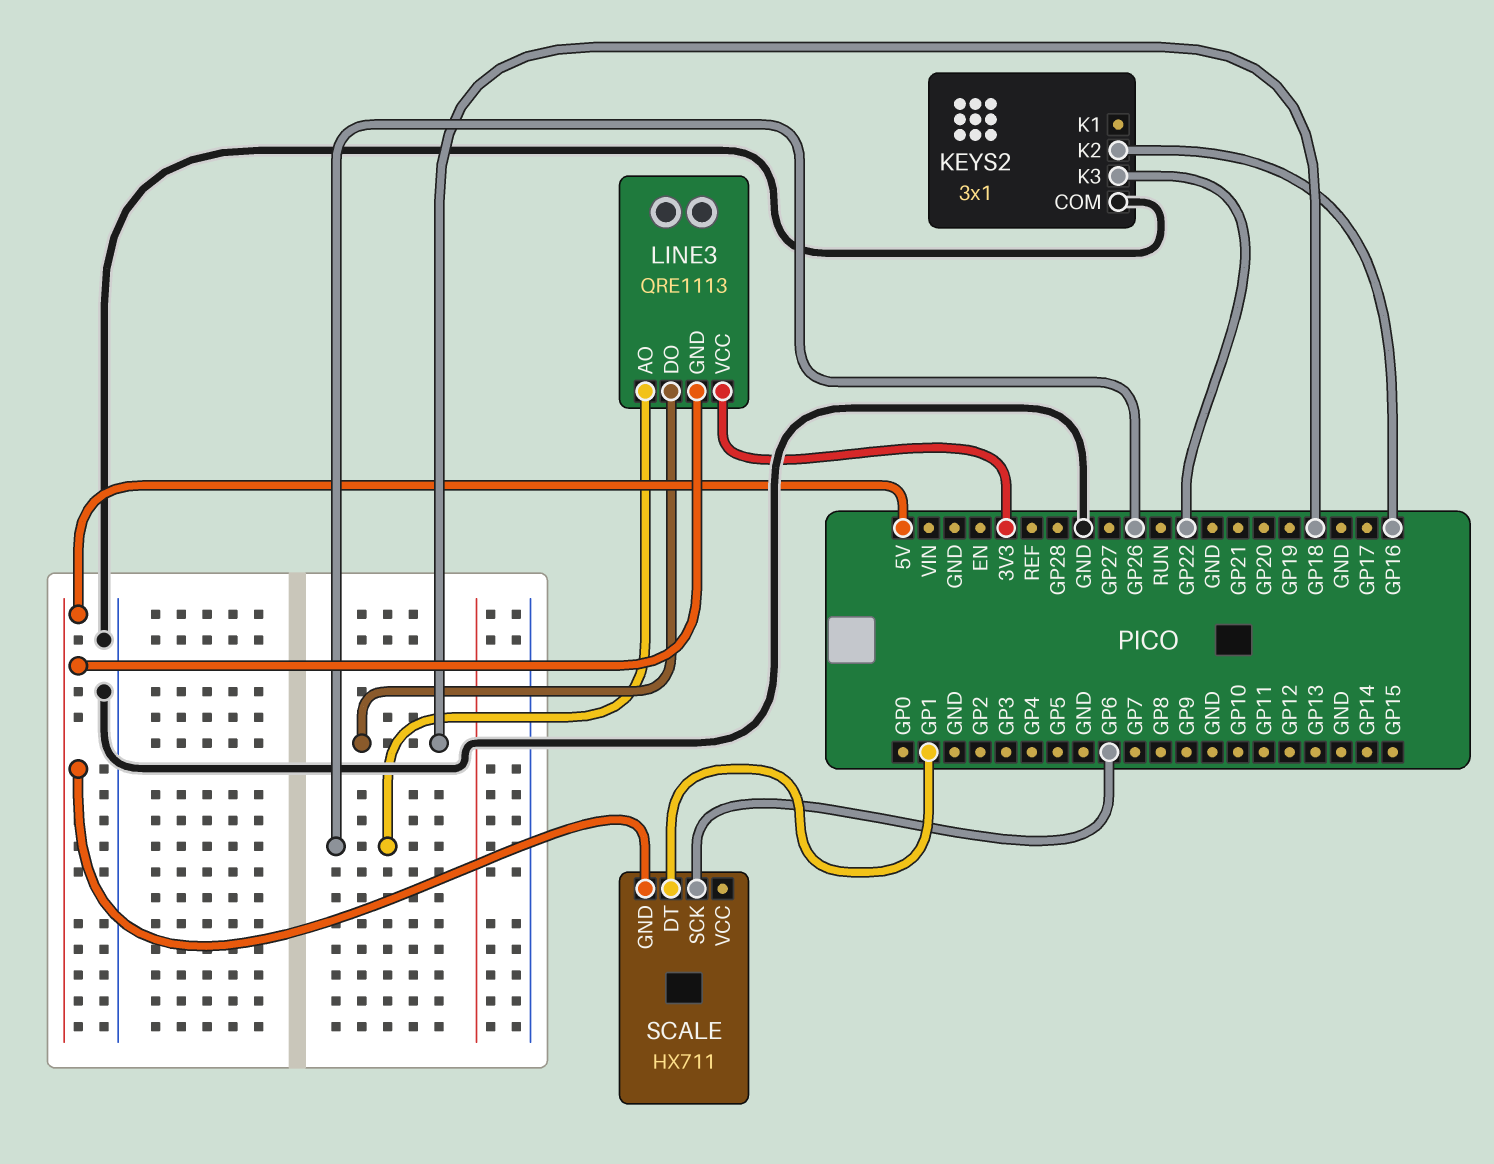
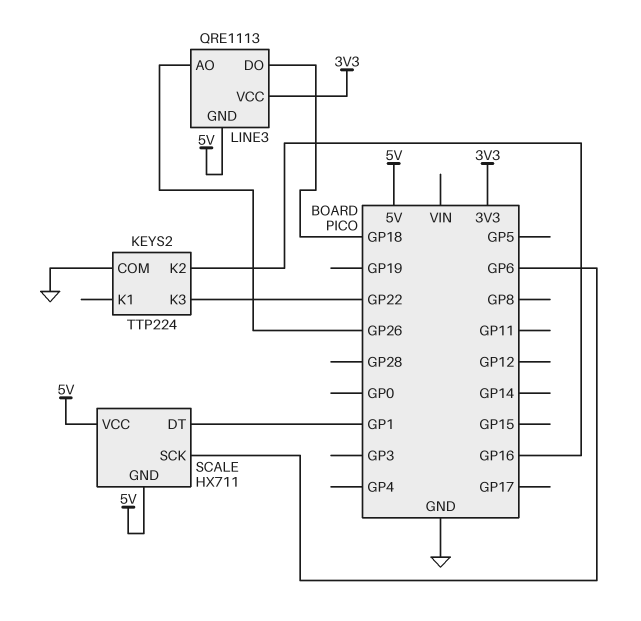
KEYS2: 3x1 -> TTP224
SCALE pin VCC: none -> 5V

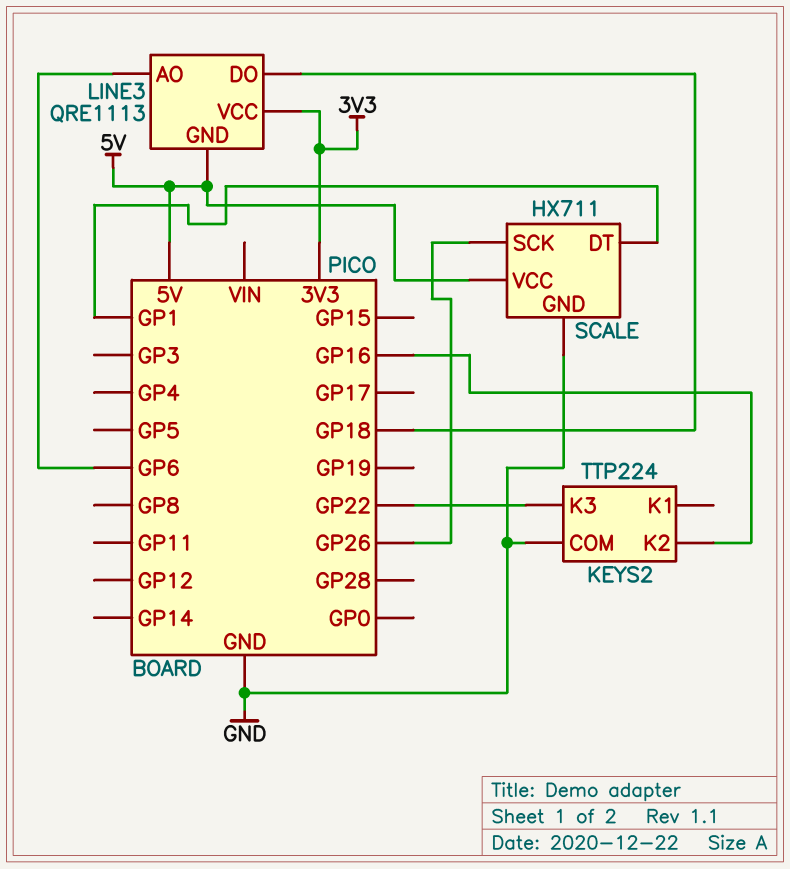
LINE3 pin AO: GP26 -> GP6
SCALE pin GND: 5V -> GND
SCALE pin SCK: GP6 -> GP26

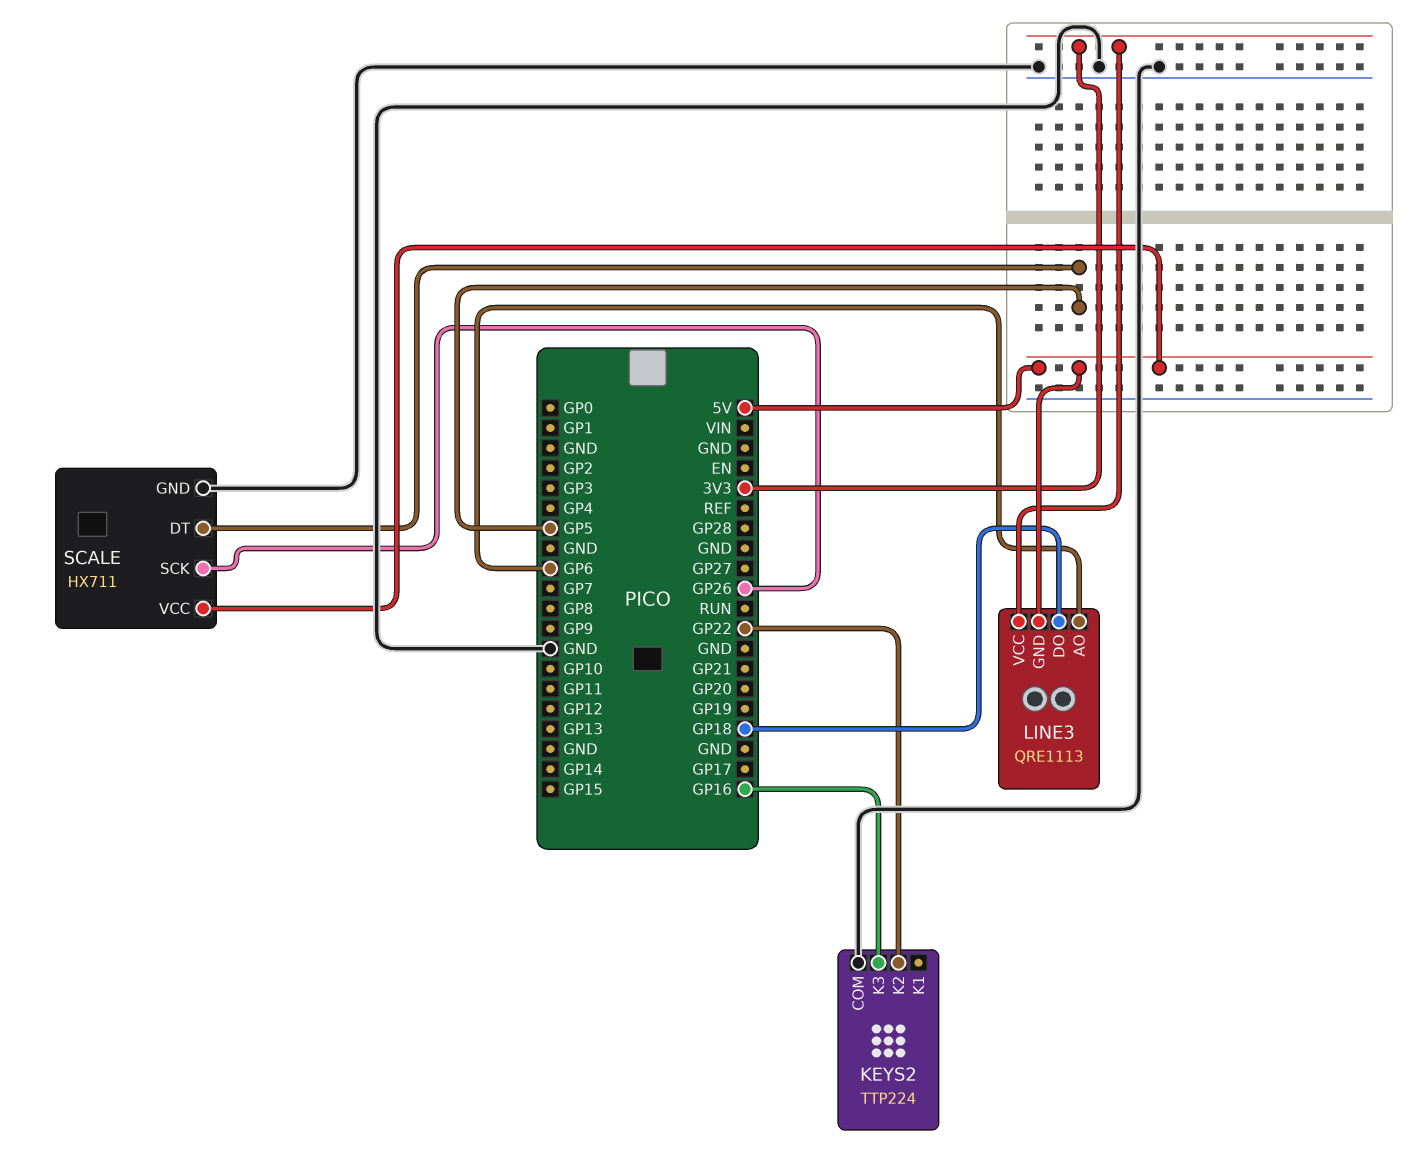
KEYS2 pin K2: GP16 -> GP22
KEYS2 pin K3: GP22 -> GP16
SCALE pin DT: GP1 -> GP5

